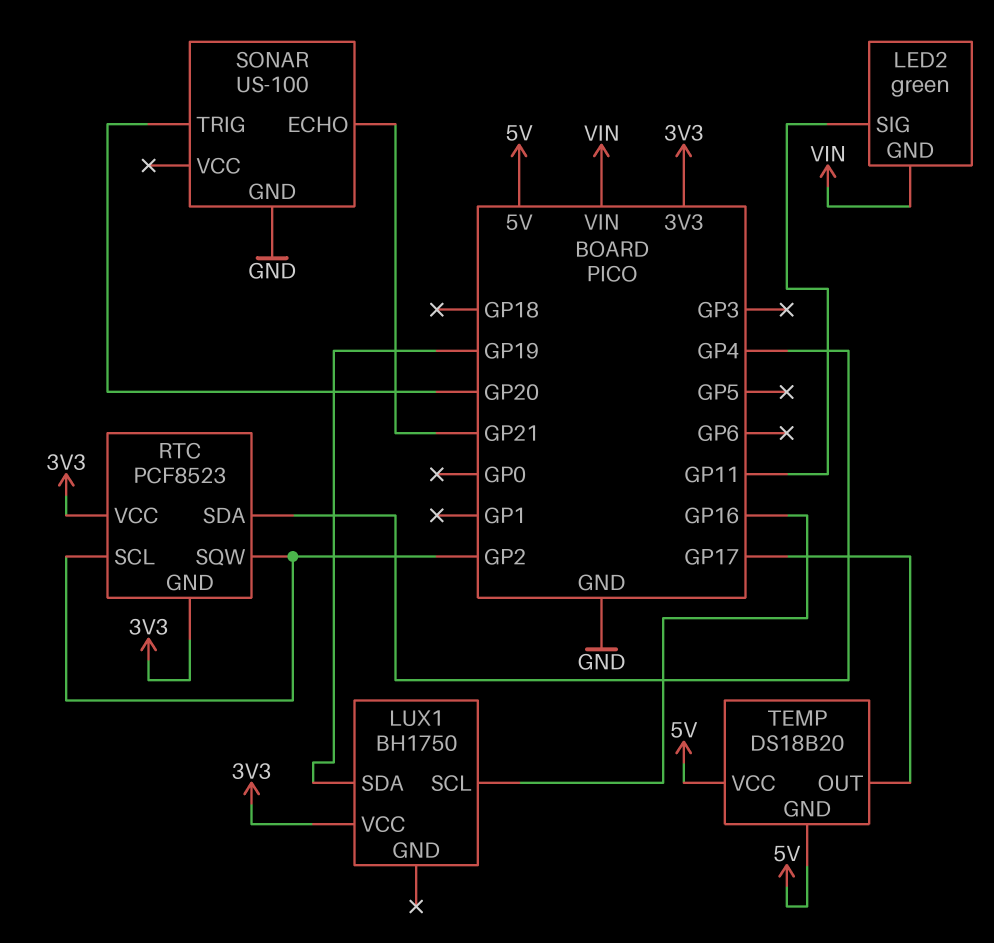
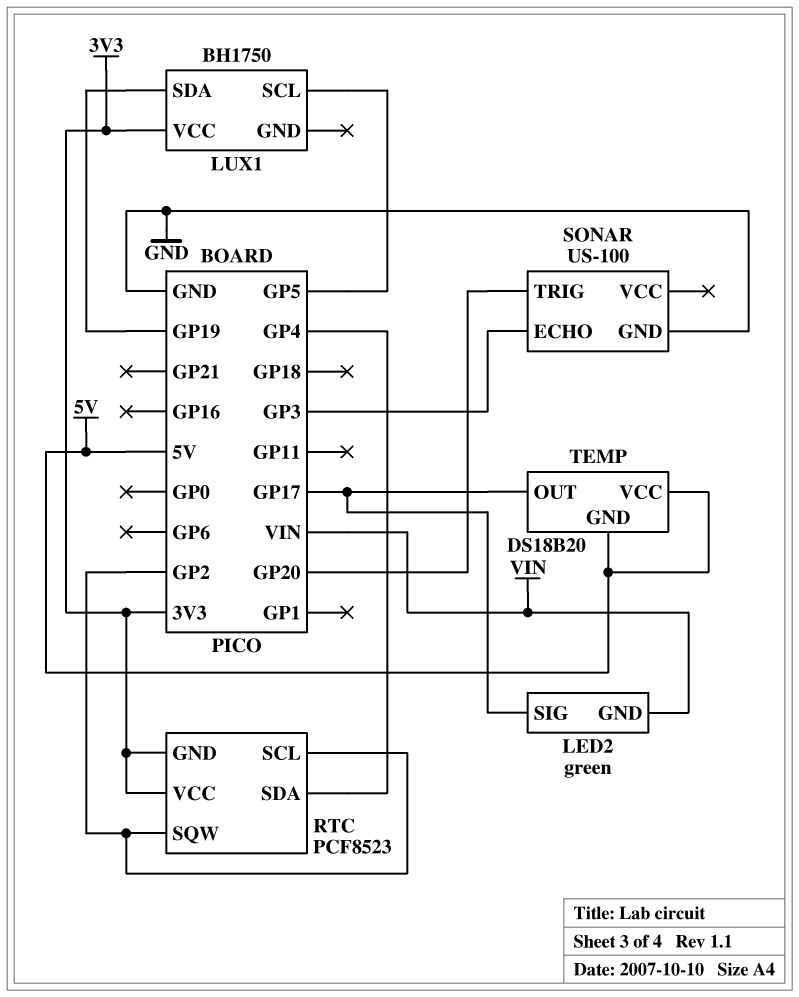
LED2 pin SIG: GP11 -> GP17
LUX1 pin SCL: GP16 -> GP5
SONAR pin ECHO: GP21 -> GP3

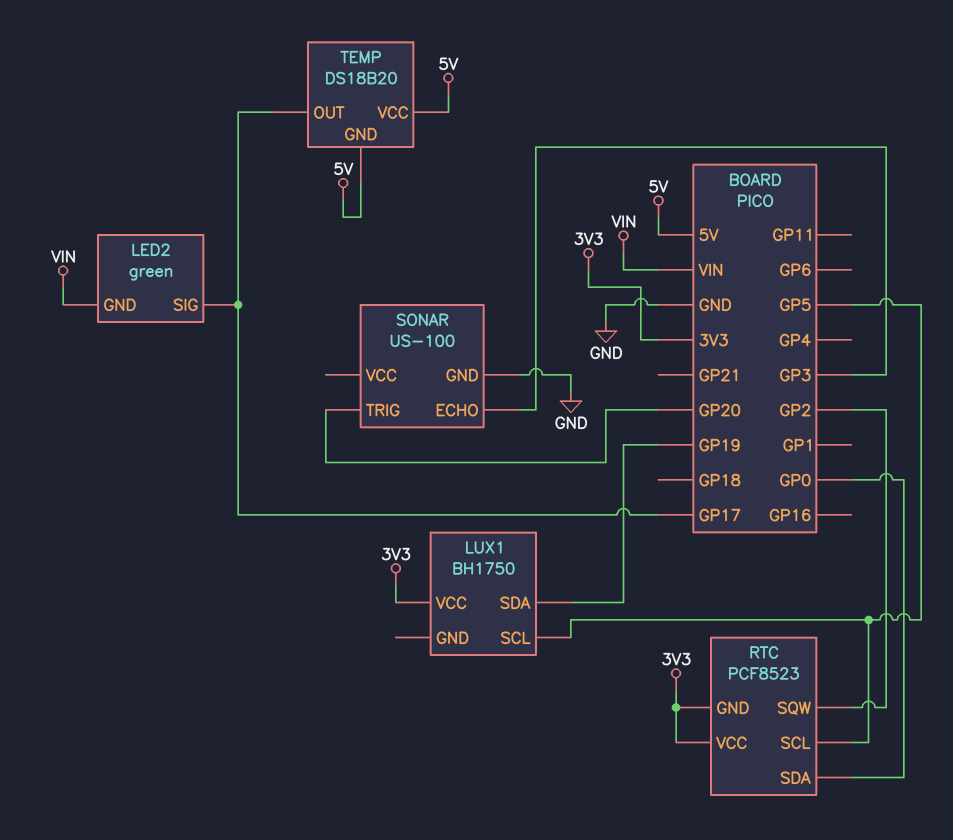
RTC pin SCL: GP2 -> GP5
RTC pin SDA: GP4 -> GP0

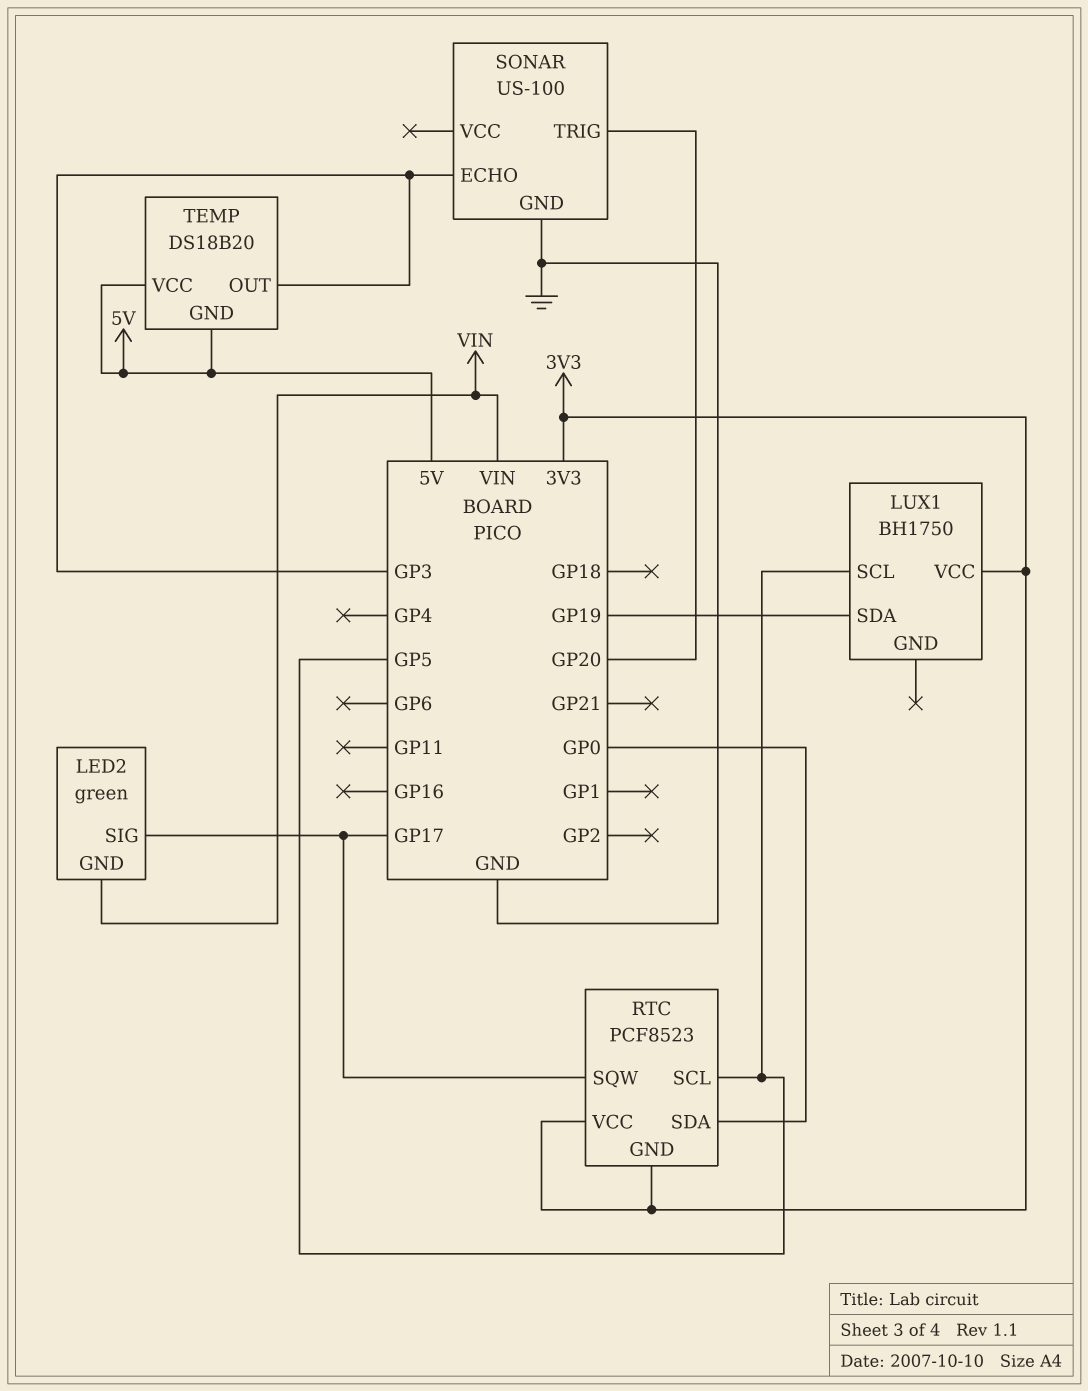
RTC pin SQW: GP2 -> GP17
TEMP pin OUT: GP17 -> GP3

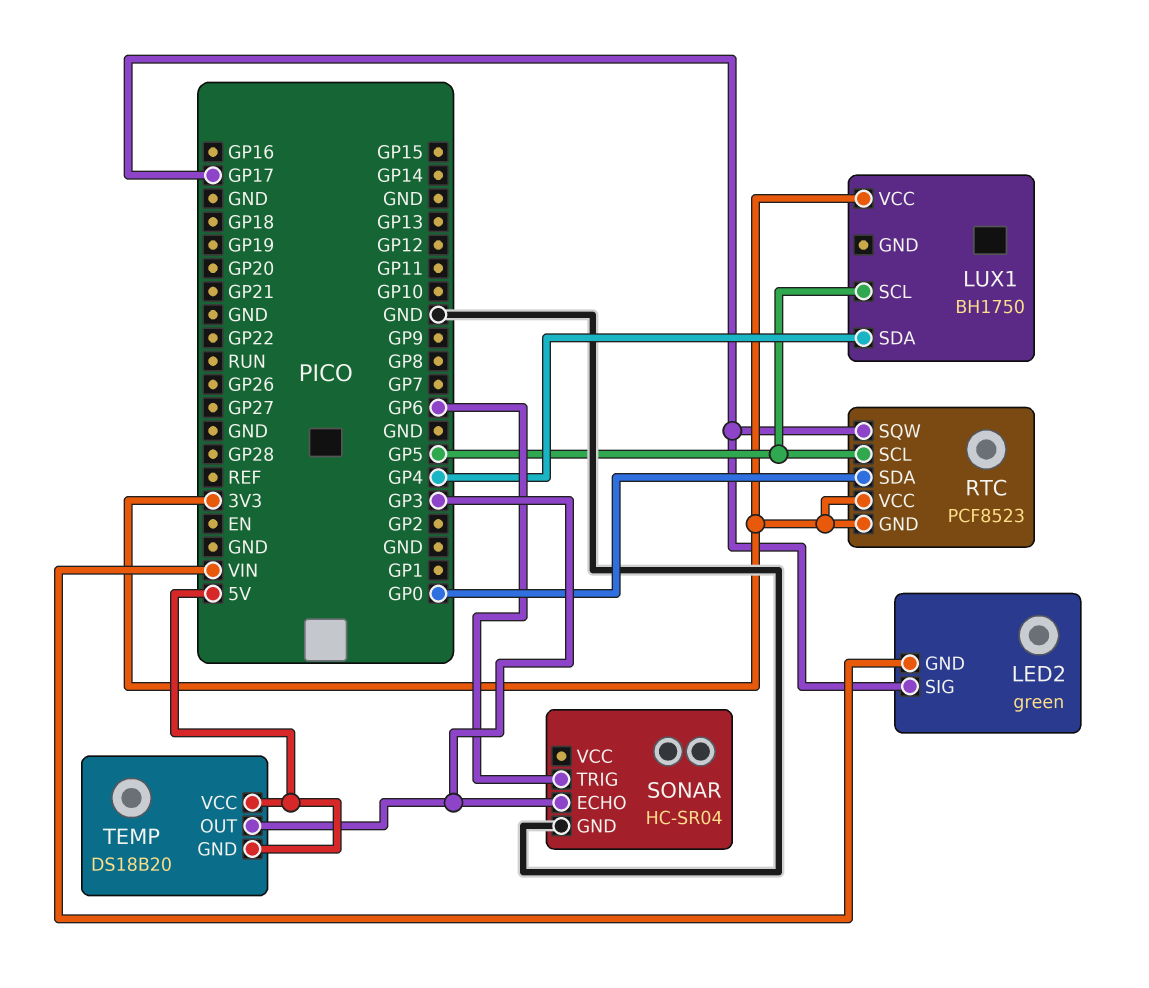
LUX1 pin SDA: GP19 -> GP4
SONAR: US-100 -> HC-SR04
SONAR pin TRIG: GP20 -> GP6

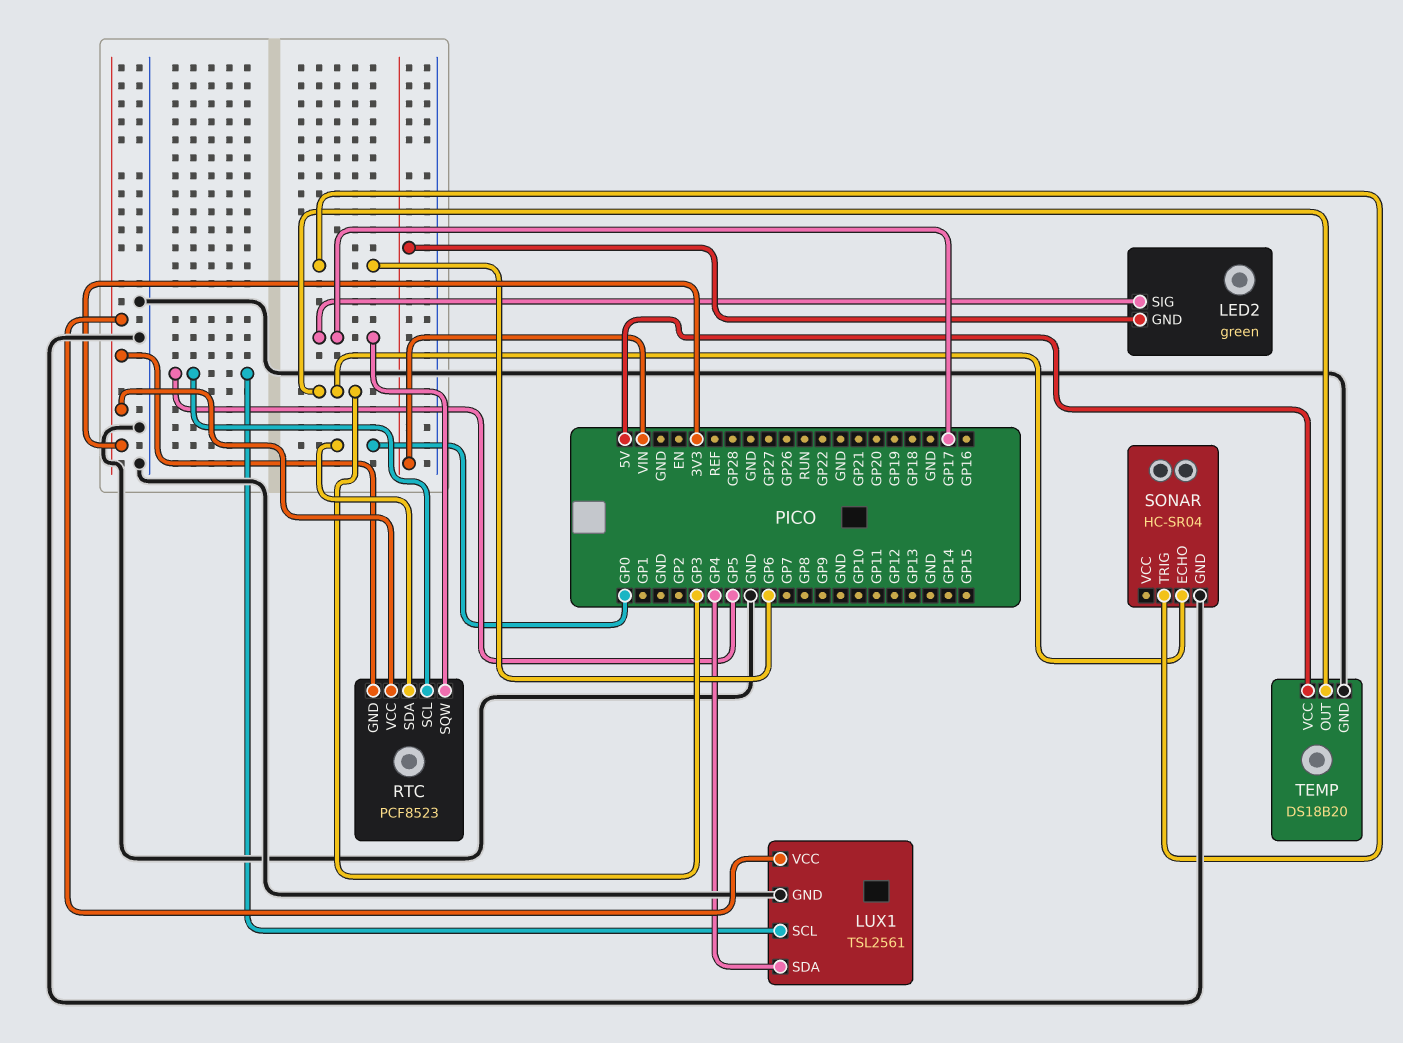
LUX1: BH1750 -> TSL2561
LUX1 pin GND: none -> GND
TEMP pin GND: 5V -> GND

